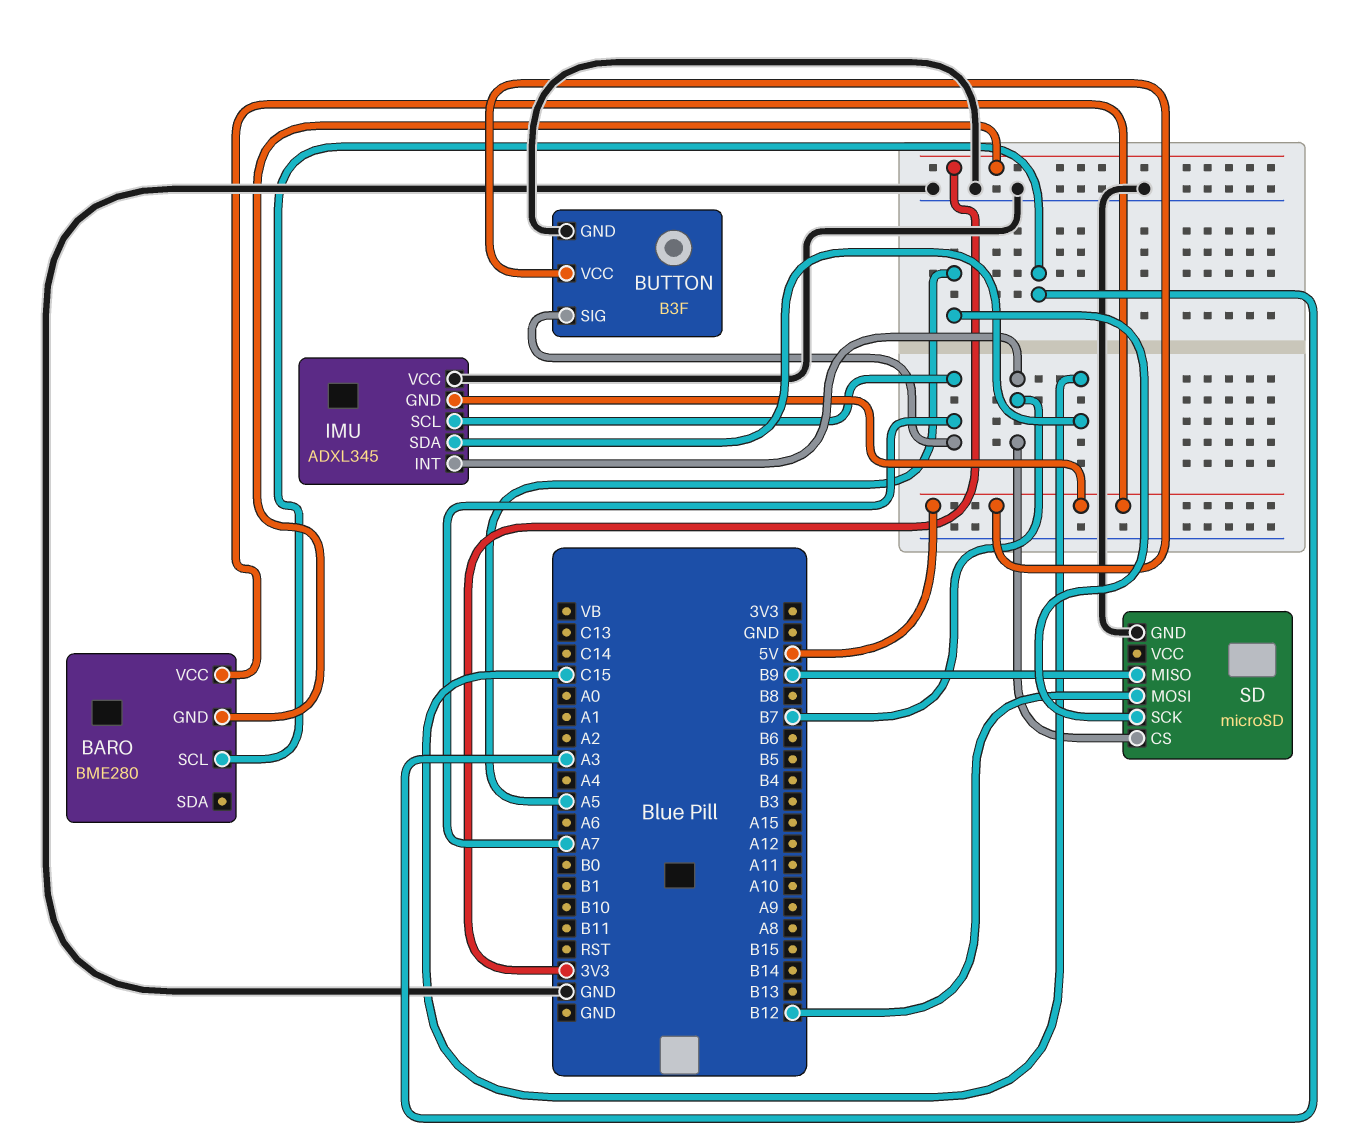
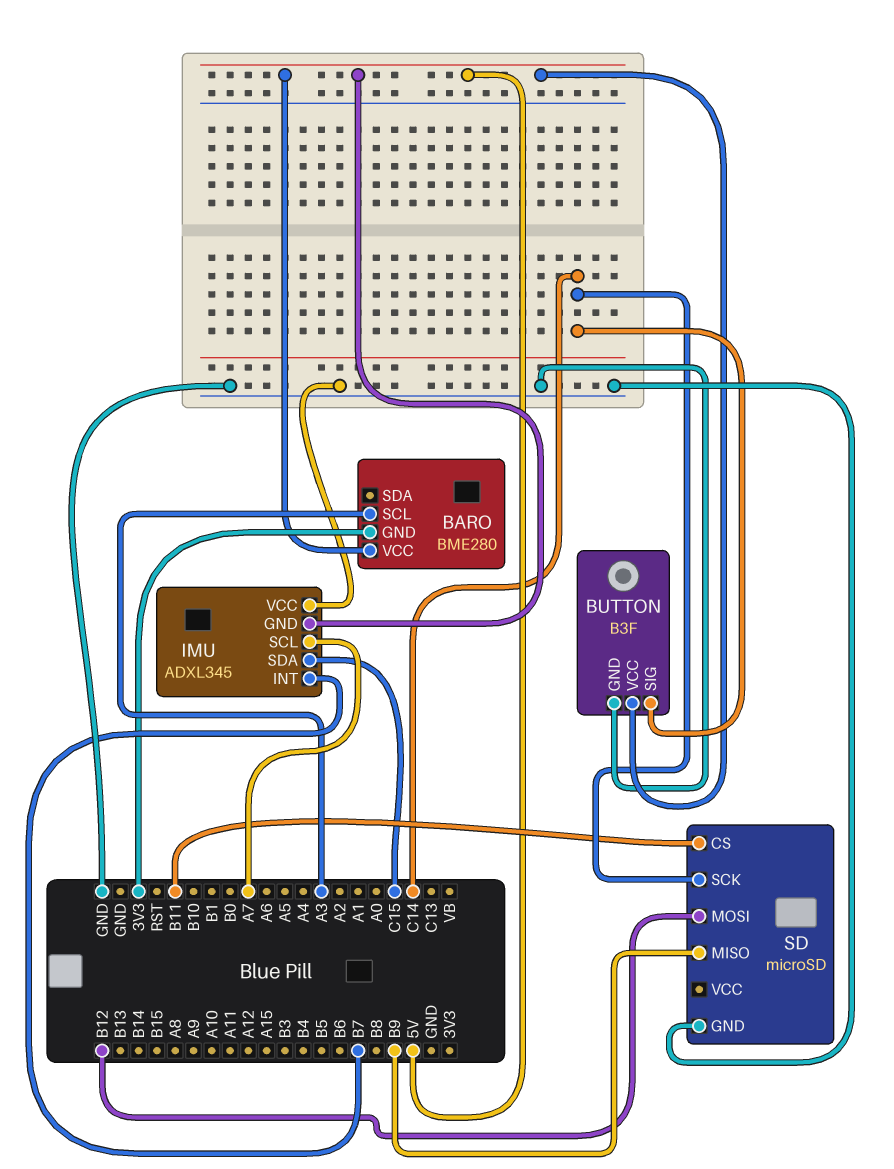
BUTTON pin SIG: A7 -> C14
SD pin CS: B7 -> B11
SD pin SCK: A5 -> C14

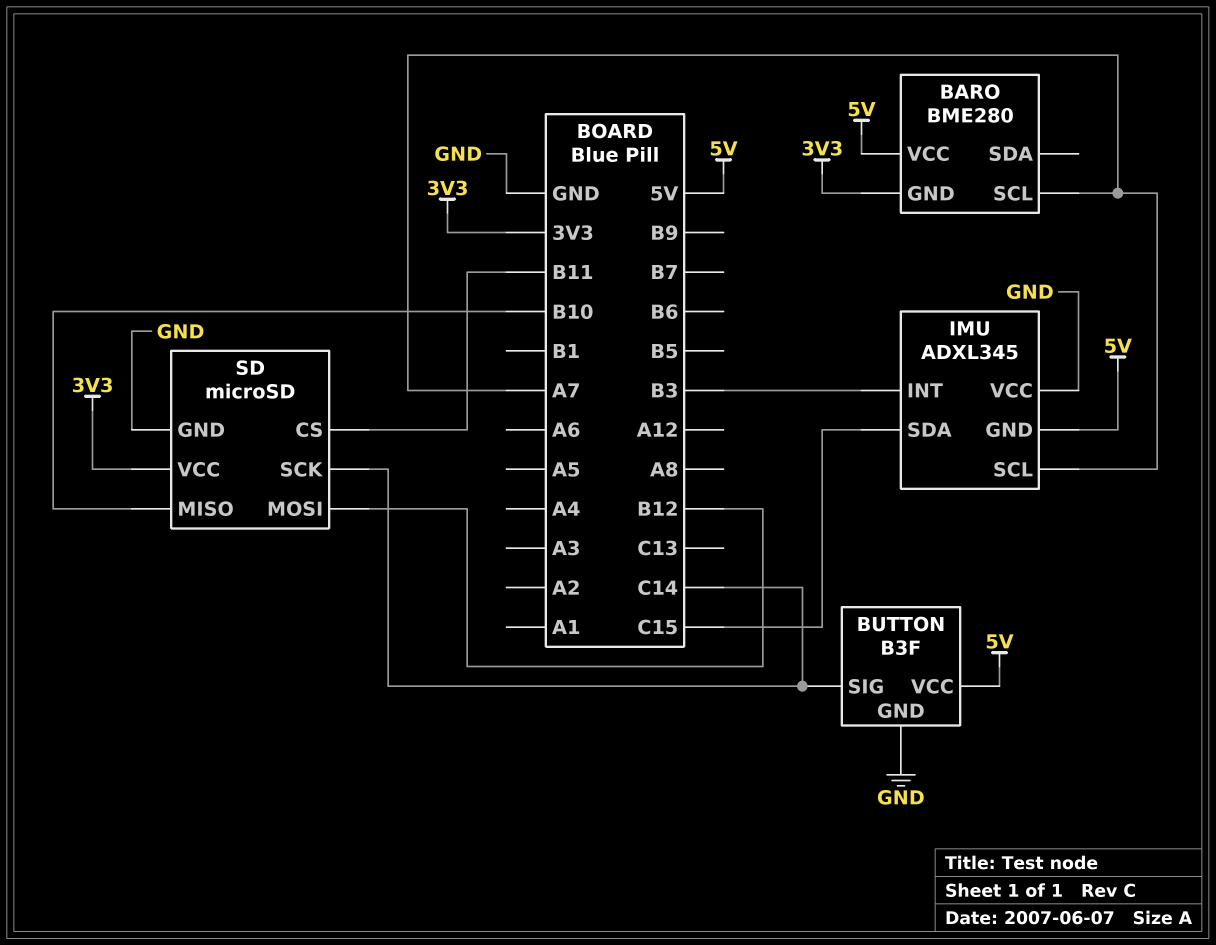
BARO pin SCL: A3 -> A7
IMU pin INT: B7 -> B3
SD pin MISO: B9 -> B10
SD pin VCC: none -> 3V3

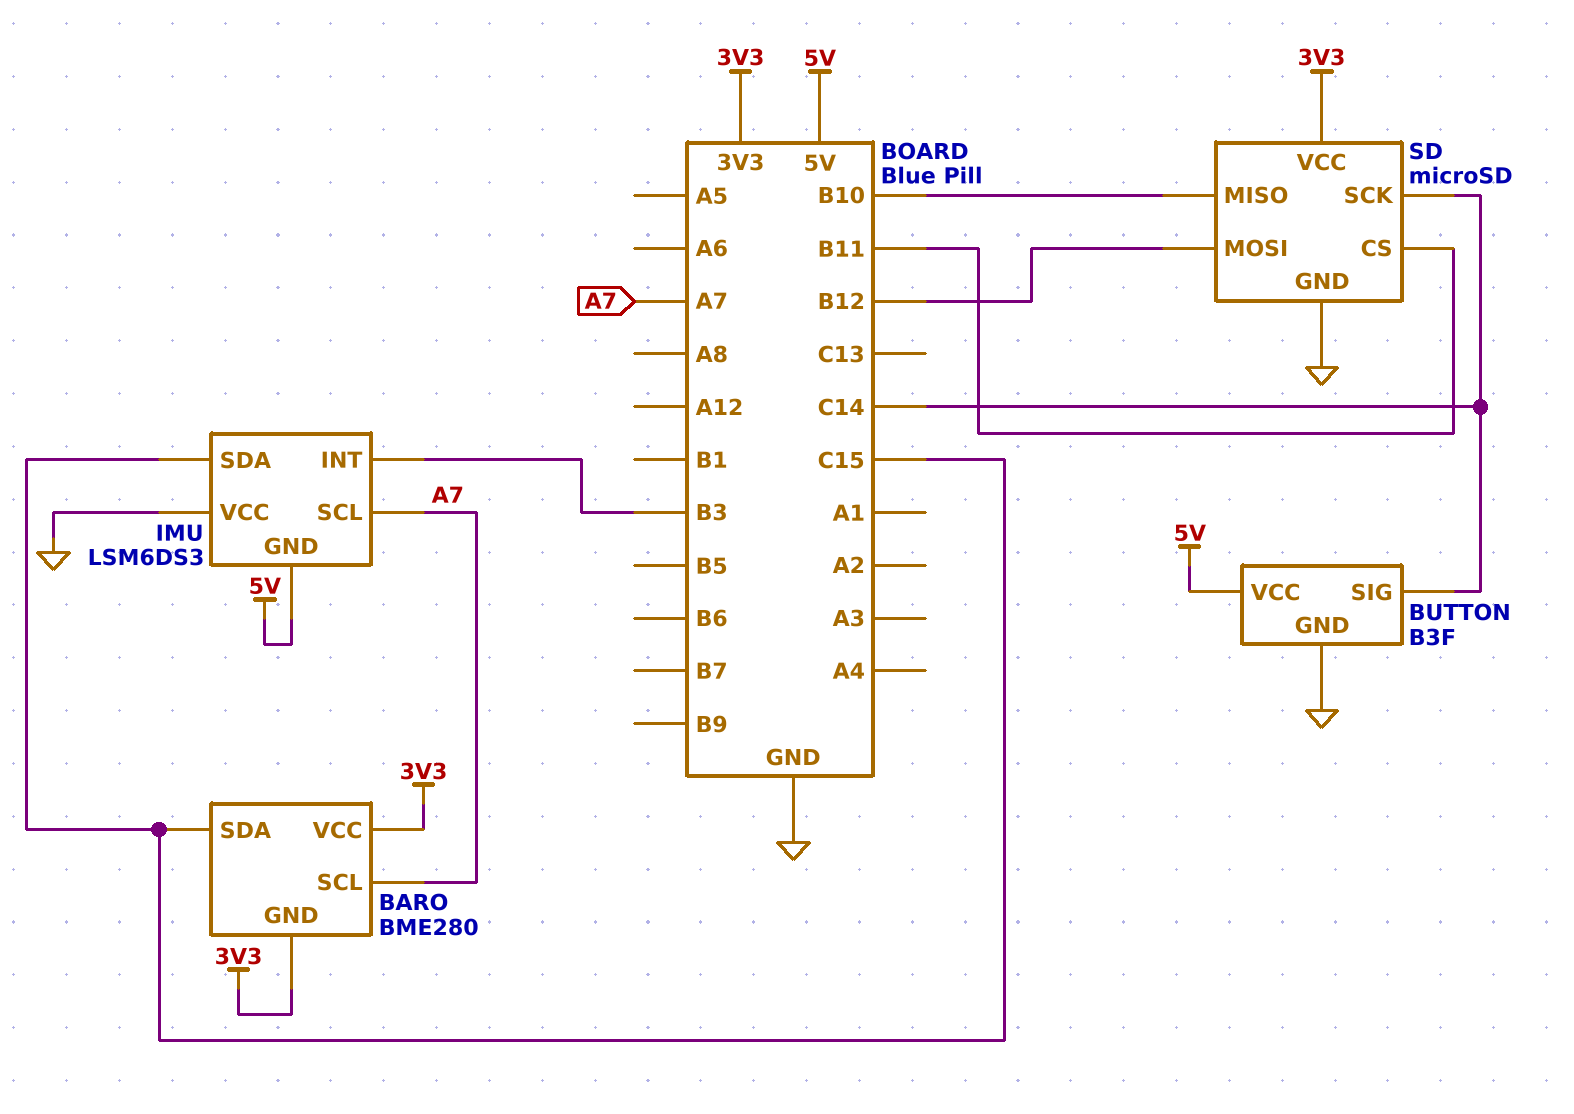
BARO pin SDA: none -> C15
BARO pin VCC: 5V -> 3V3
IMU: ADXL345 -> LSM6DS3

